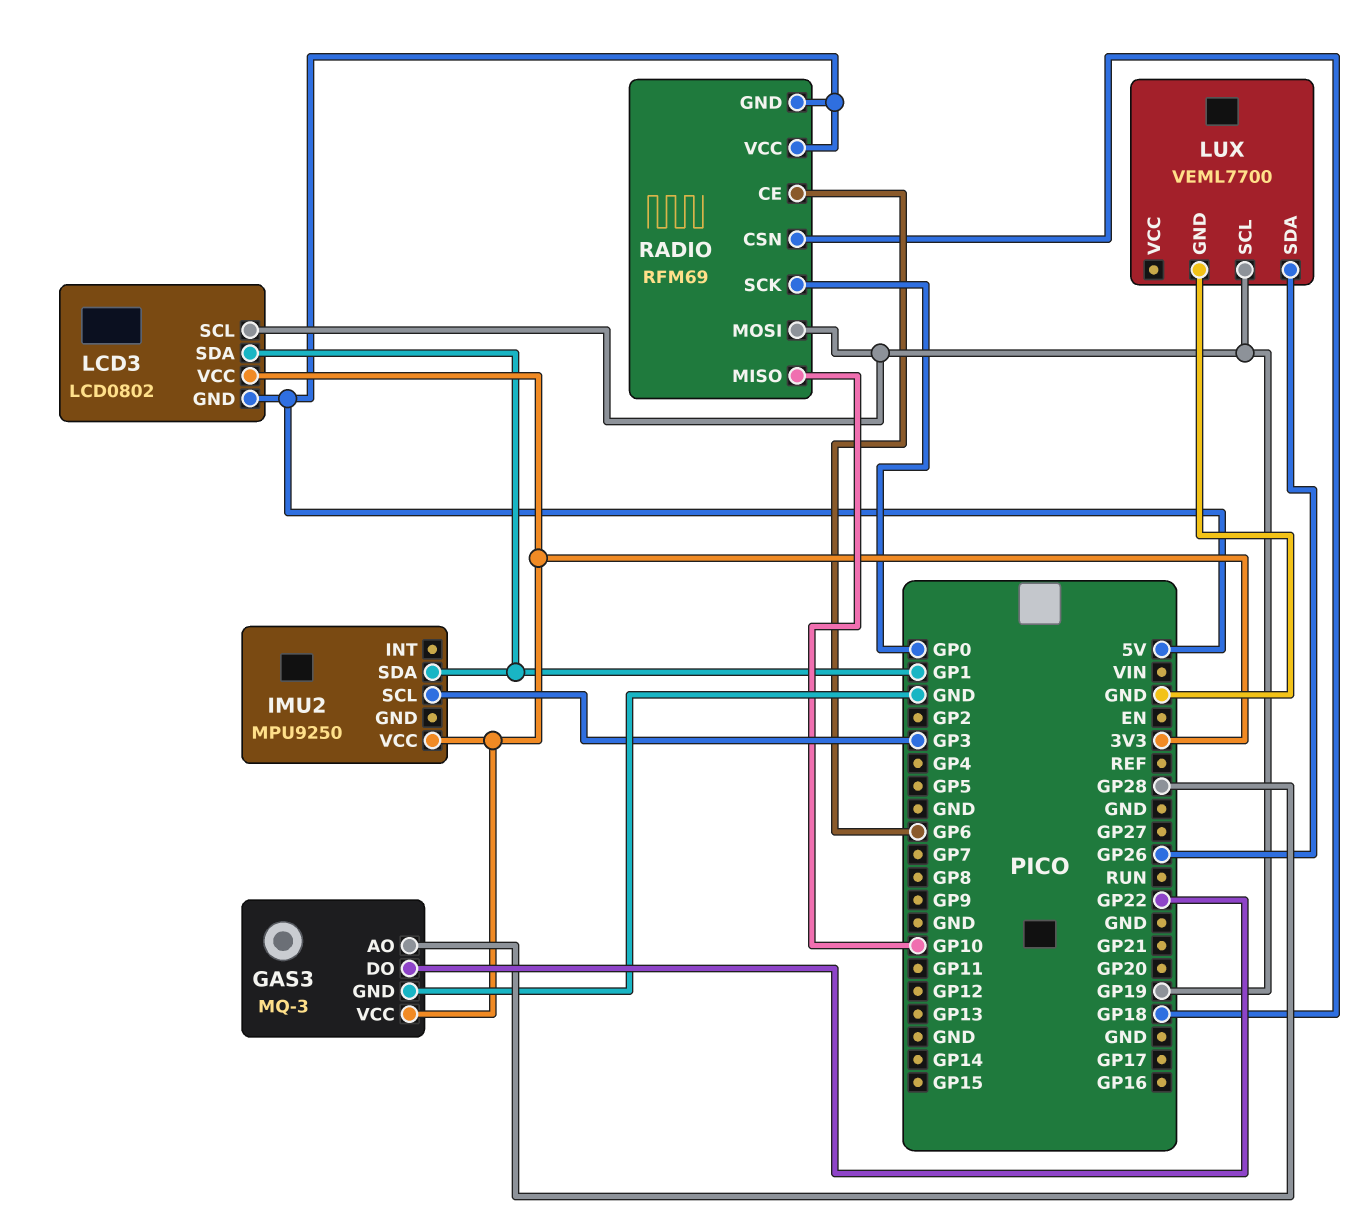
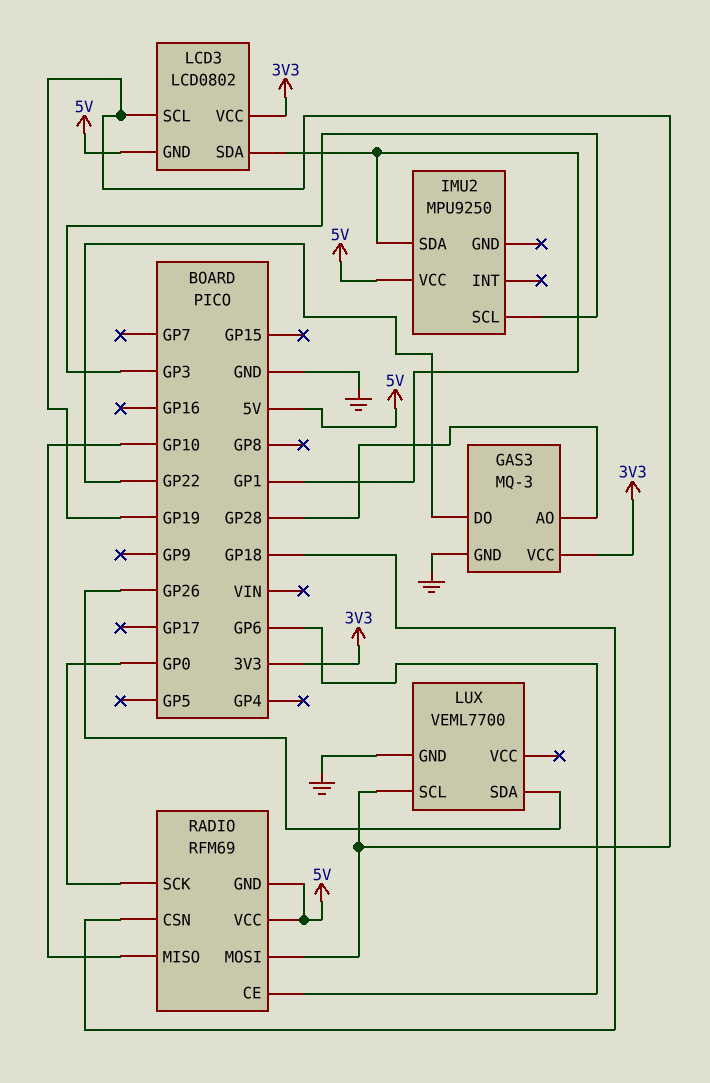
IMU2 pin VCC: 3V3 -> 5V

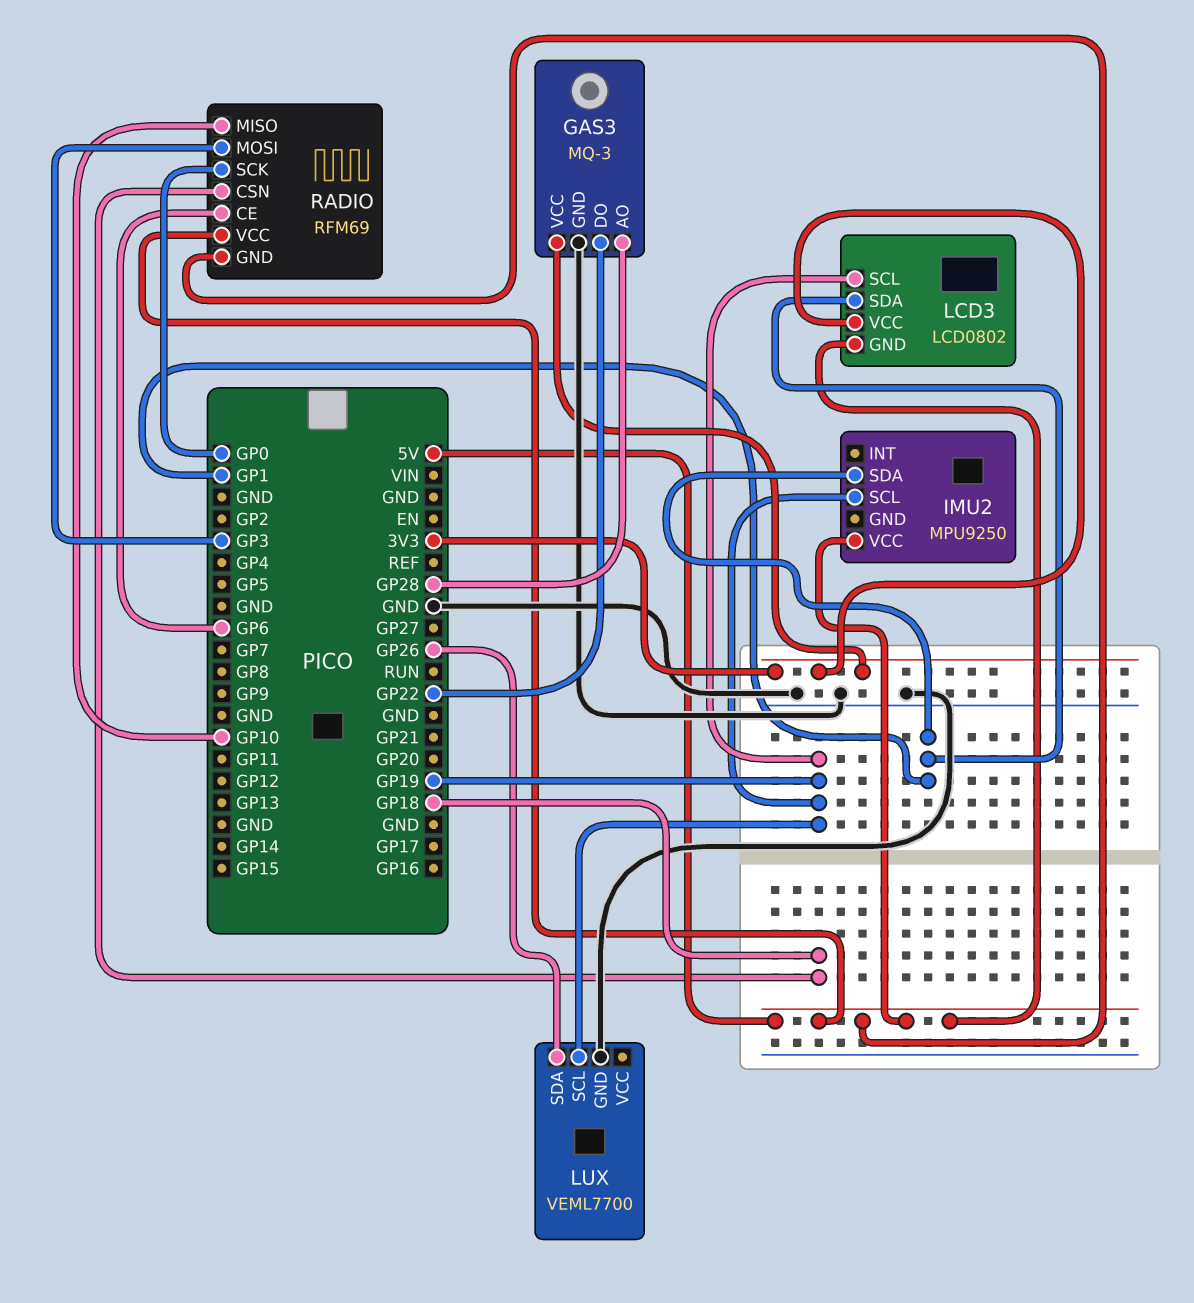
IMU2 pin SCL: GP3 -> GP19
RADIO pin MOSI: GP19 -> GP3

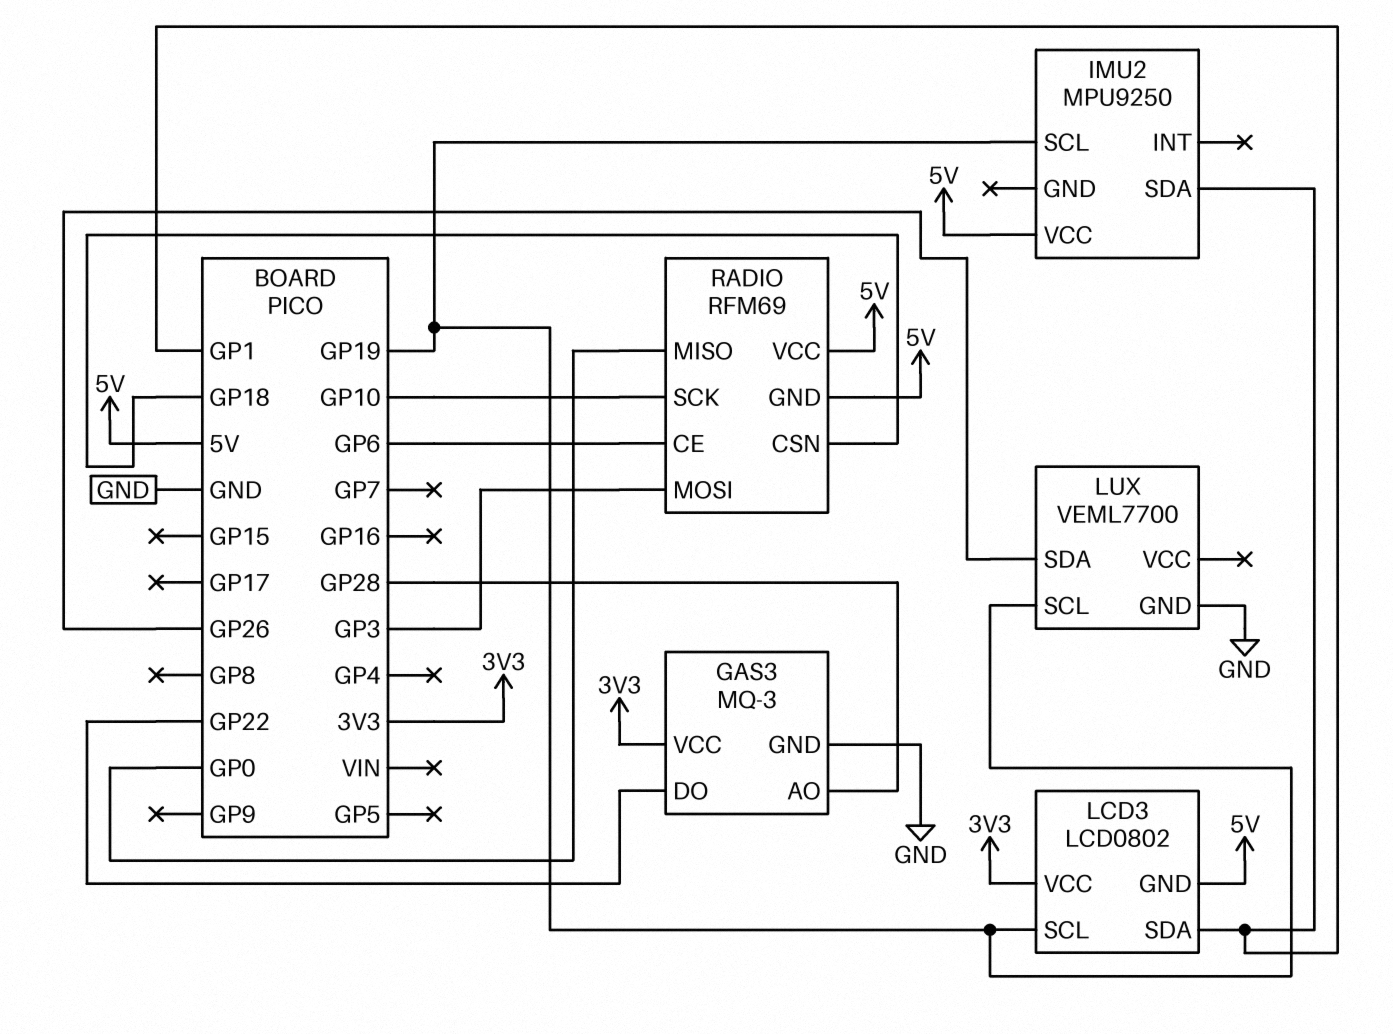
RADIO pin MISO: GP10 -> GP0
RADIO pin SCK: GP0 -> GP10

